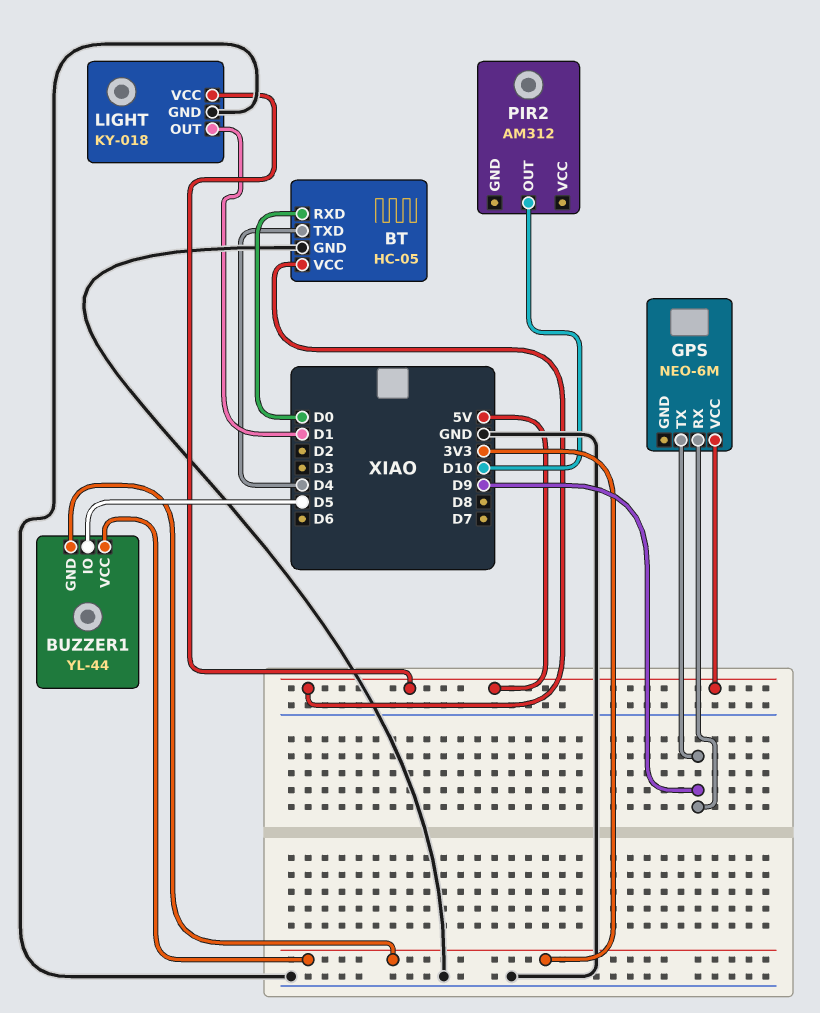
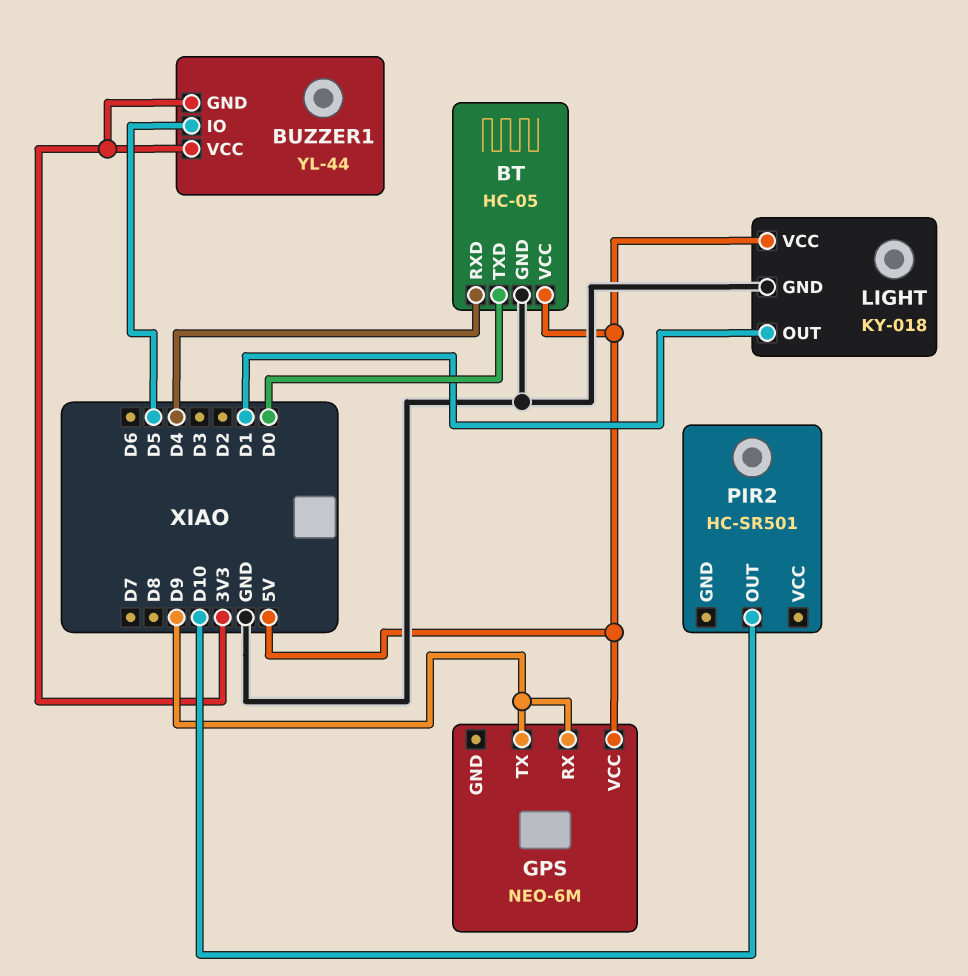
BT pin RXD: D0 -> D4
BT pin TXD: D4 -> D0
PIR2: AM312 -> HC-SR501

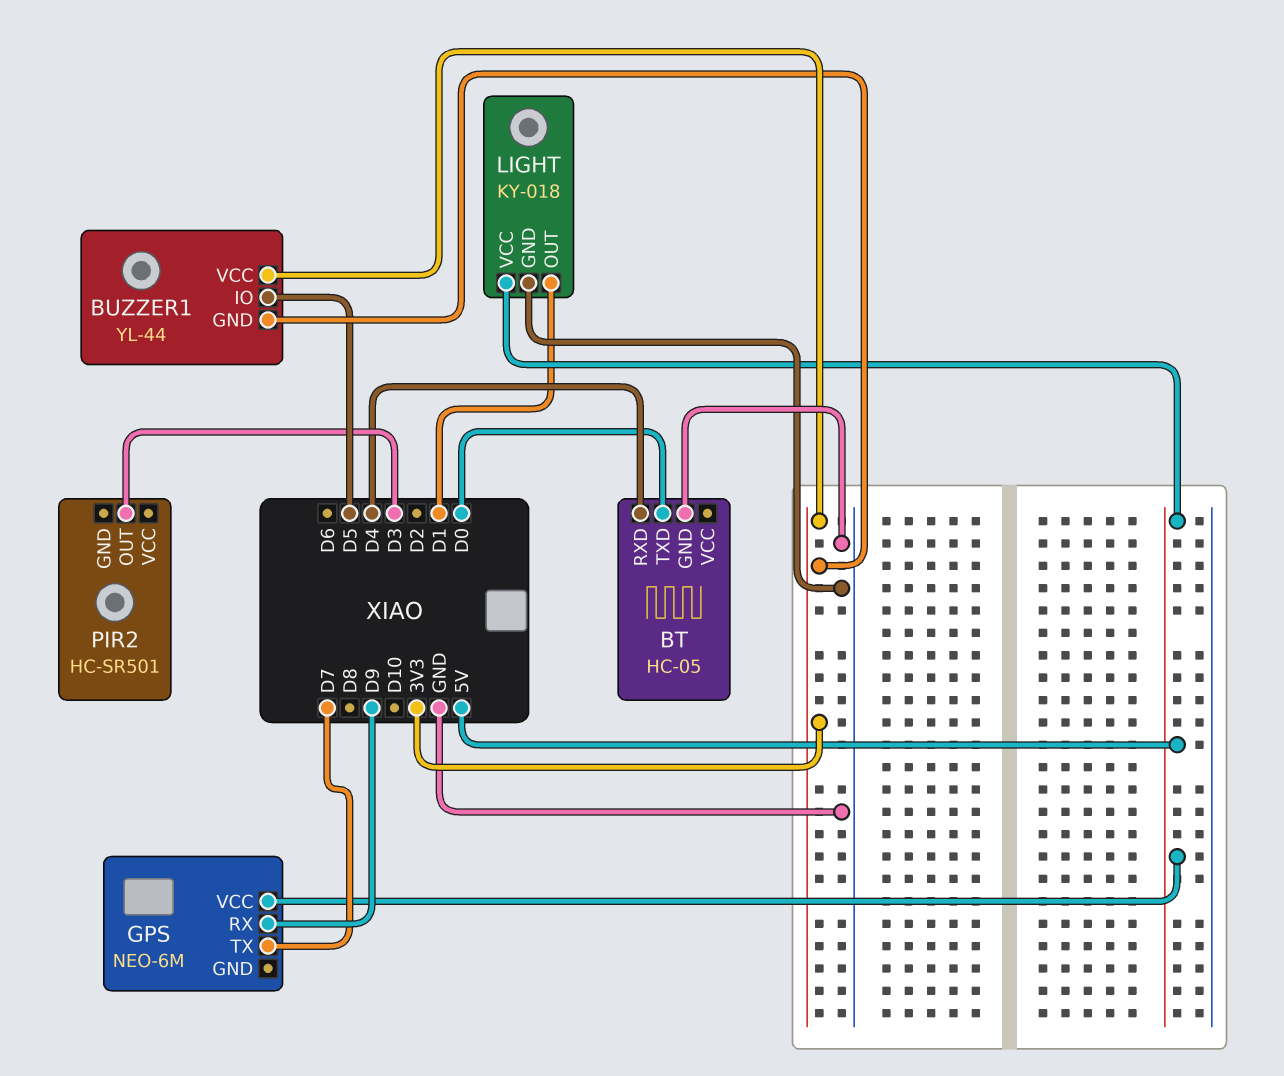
BT pin VCC: 5V -> none
GPS pin TX: D9 -> D7
PIR2 pin OUT: D10 -> D3

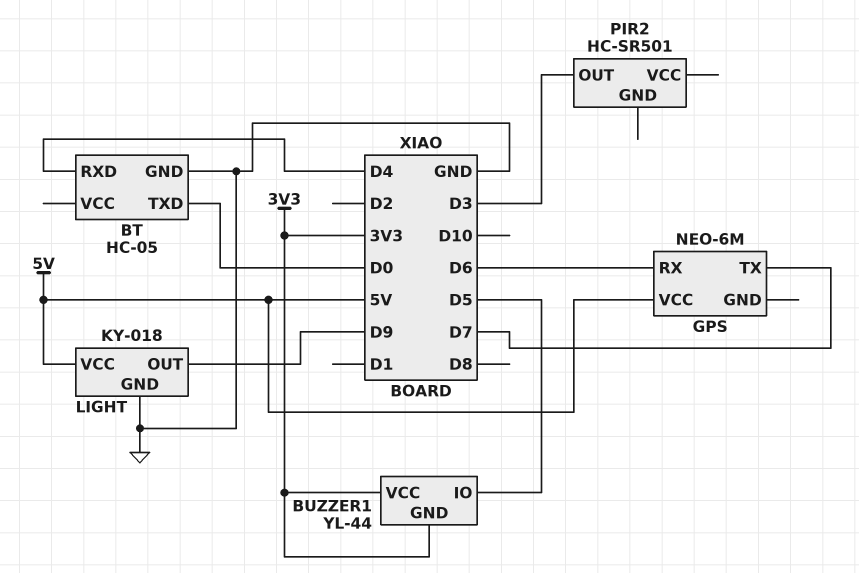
GPS pin RX: D9 -> D6
LIGHT pin OUT: D1 -> D9

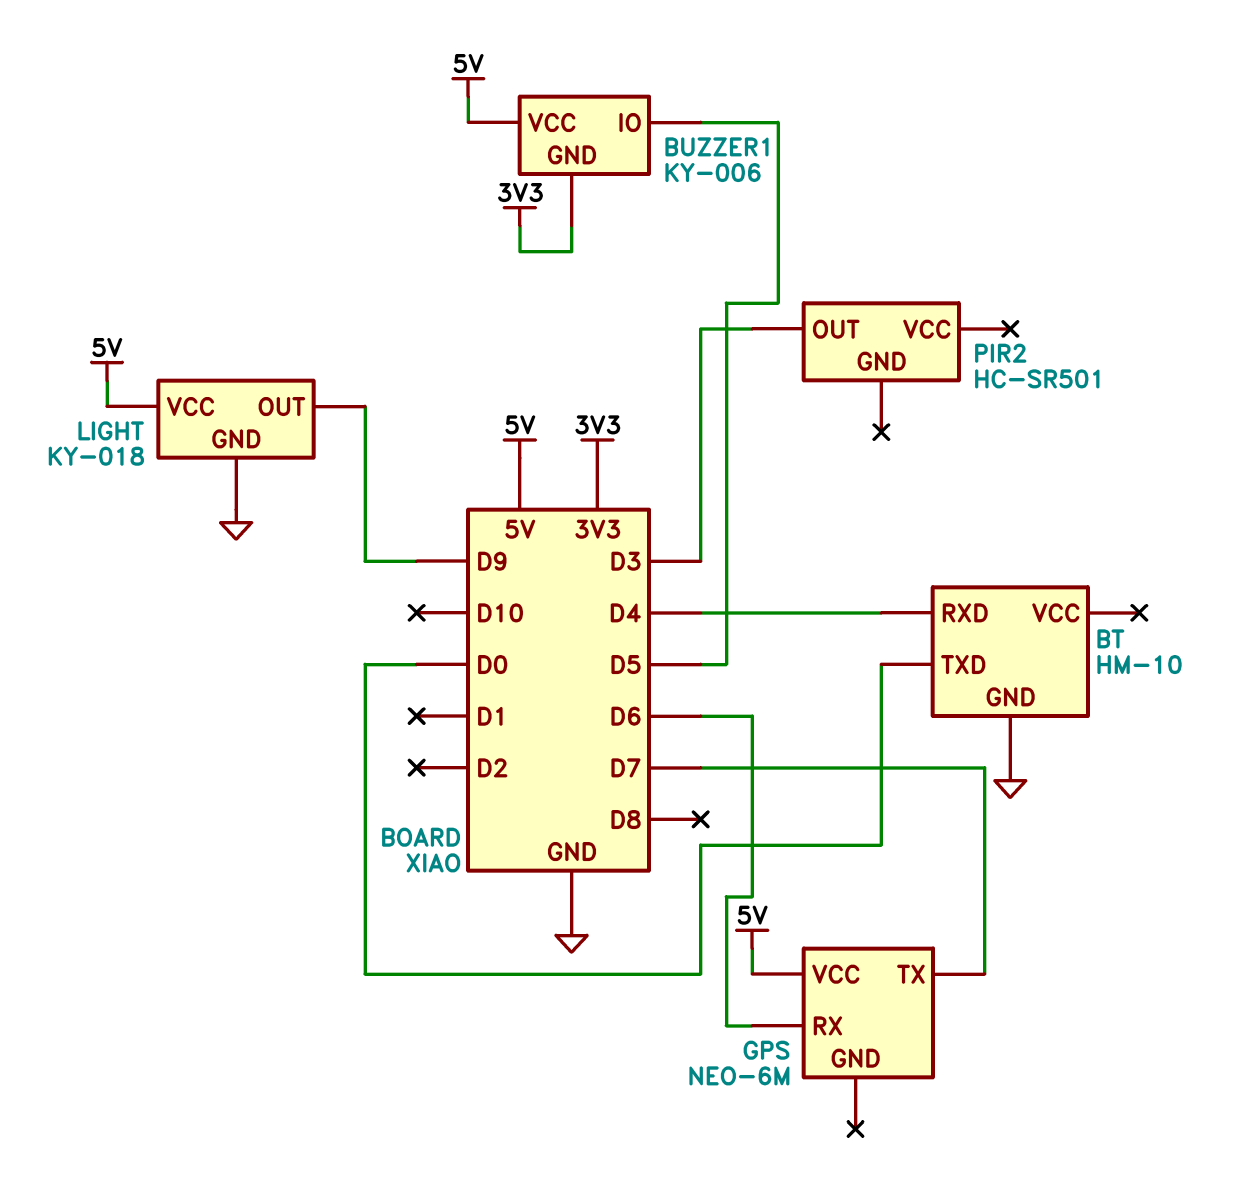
BT: HC-05 -> HM-10
BUZZER1: YL-44 -> KY-006
BUZZER1 pin VCC: 3V3 -> 5V

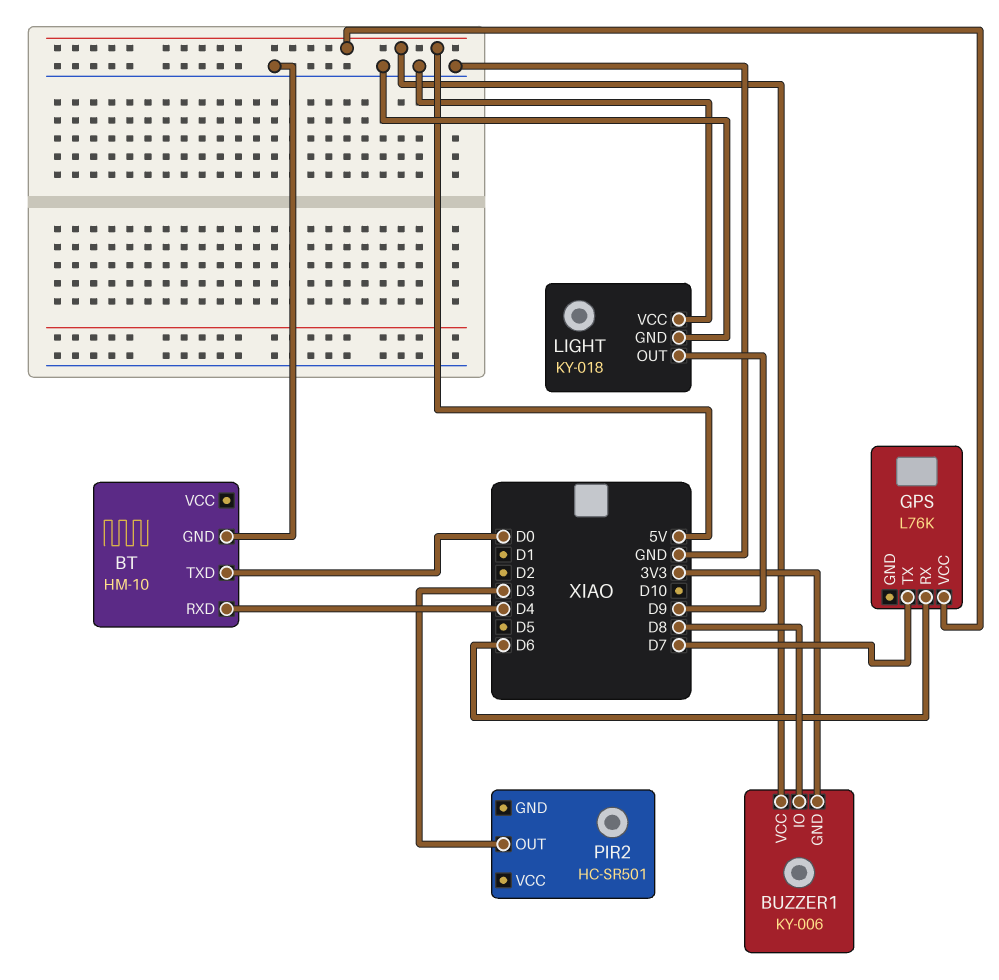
BUZZER1 pin IO: D5 -> D8
GPS: NEO-6M -> L76K
LIGHT pin VCC: 5V -> GND

